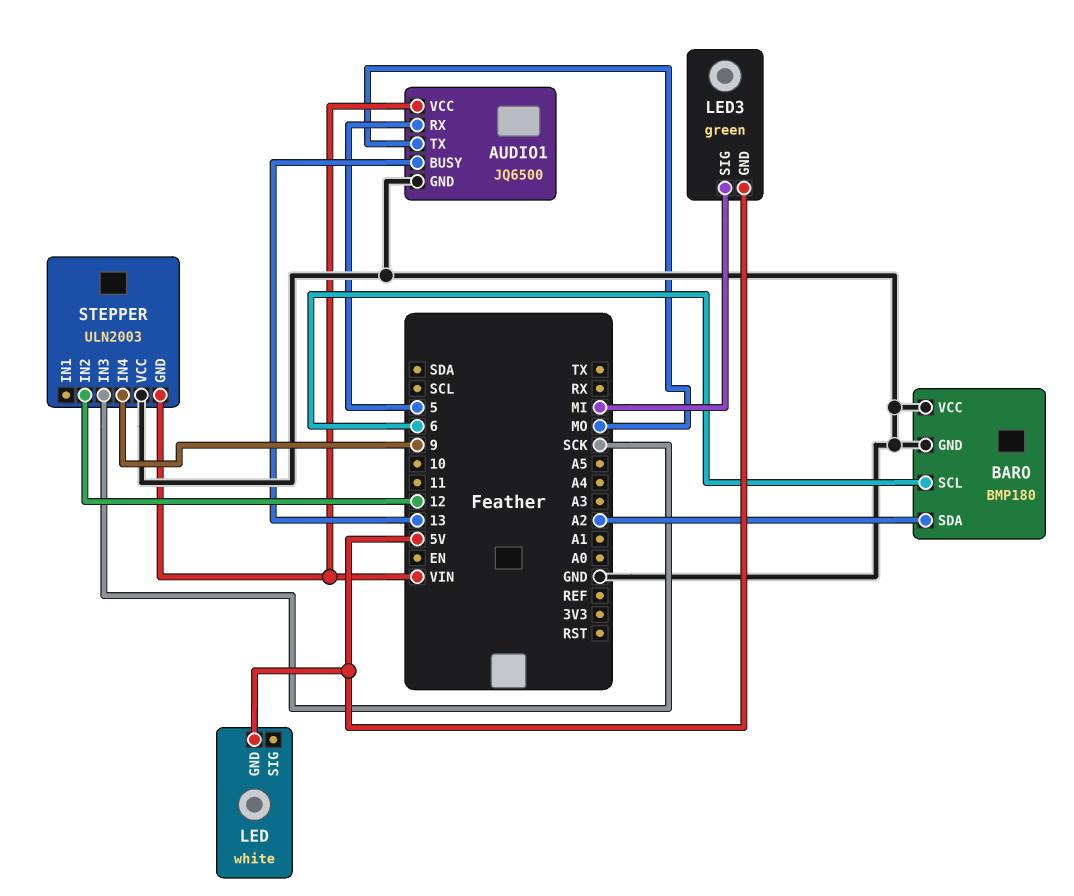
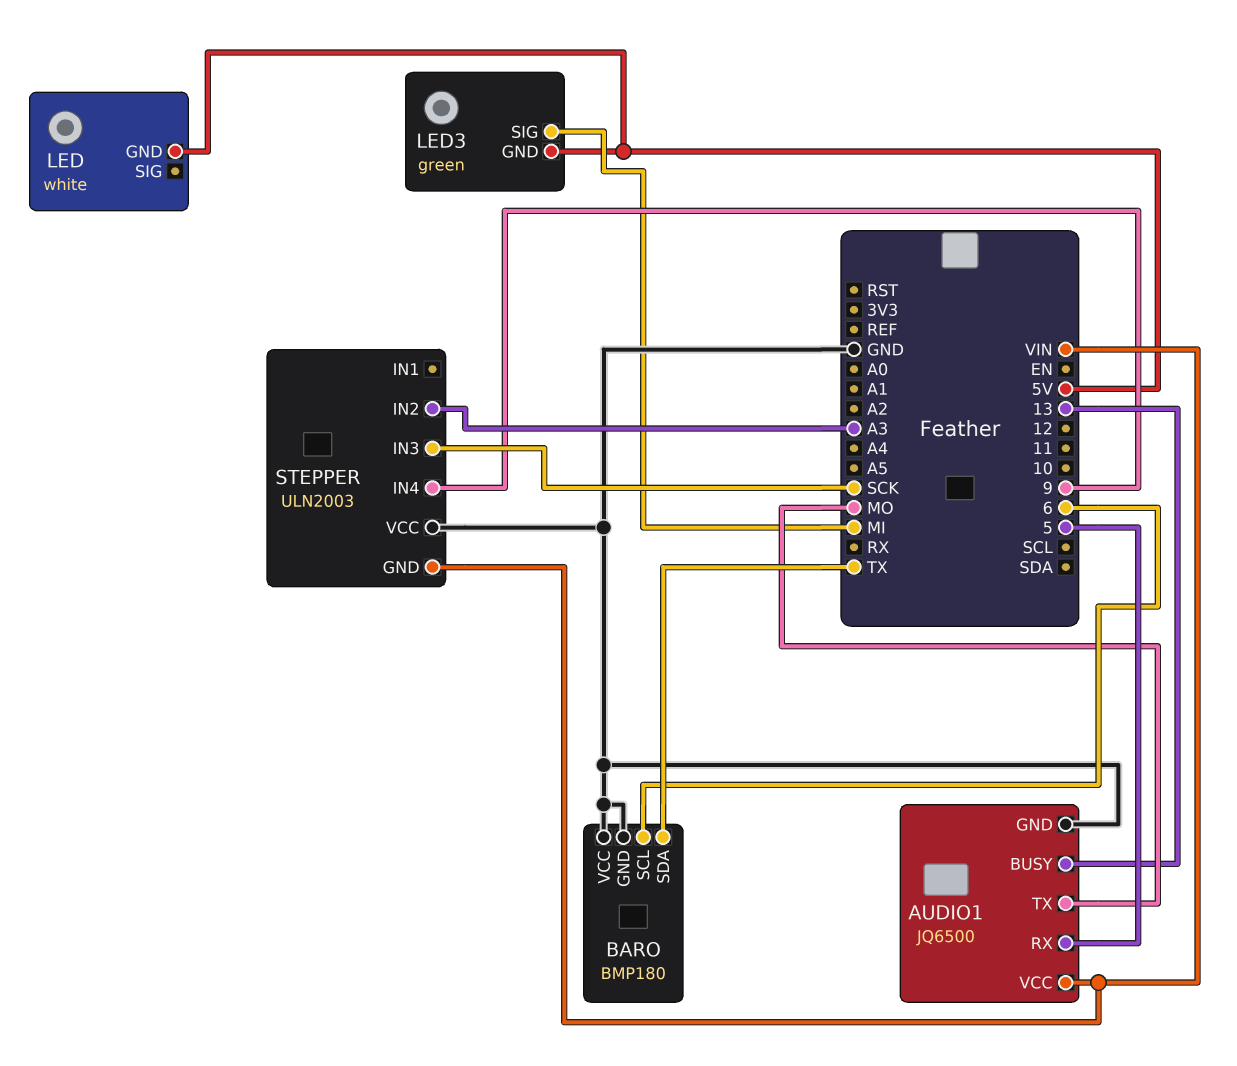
BARO pin SDA: A2 -> TX
STEPPER pin IN2: 12 -> A3

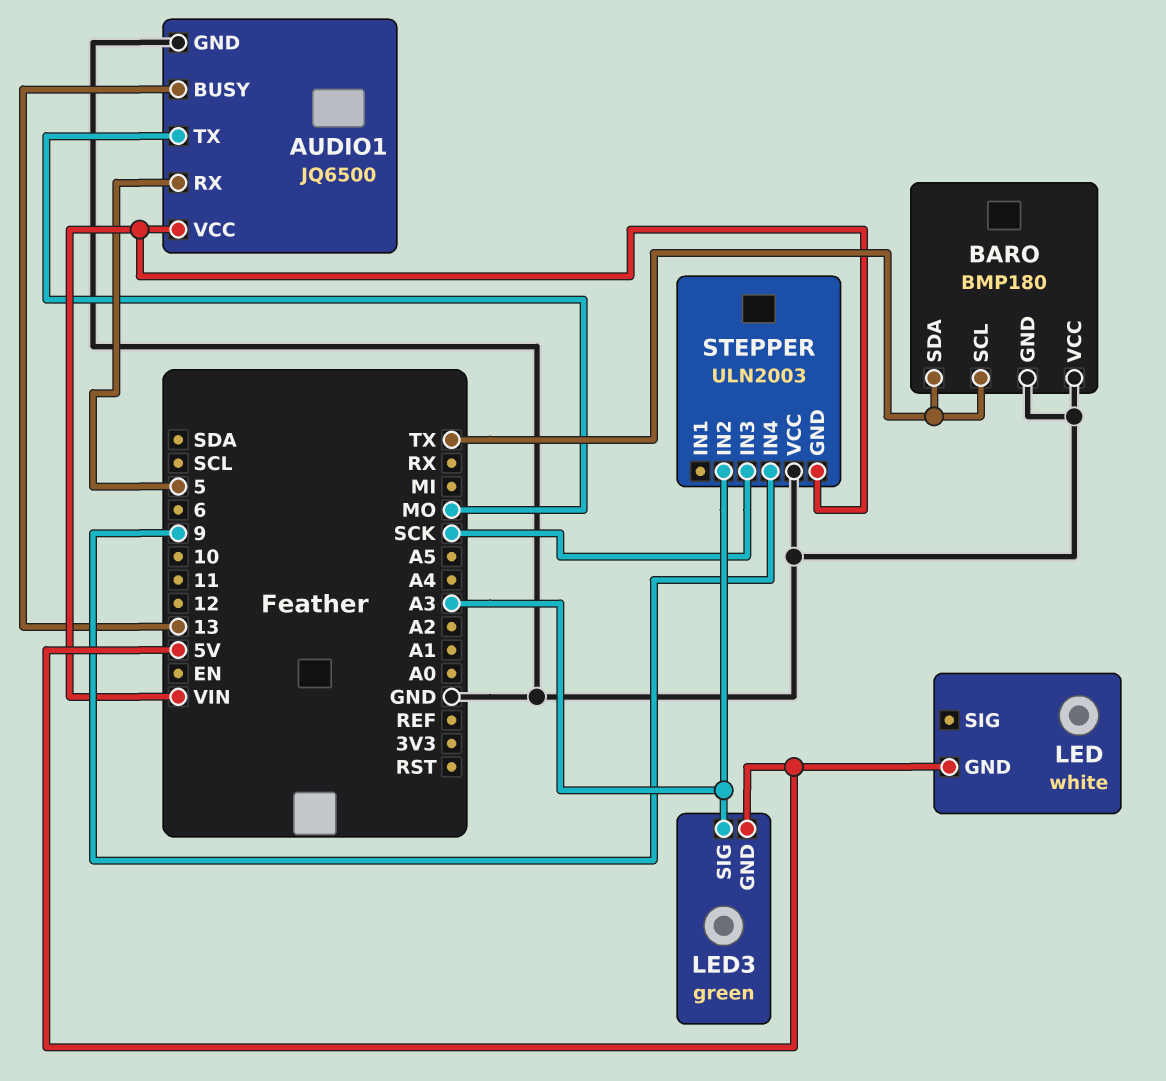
BARO pin SCL: 6 -> TX
LED3 pin SIG: MI -> A3

